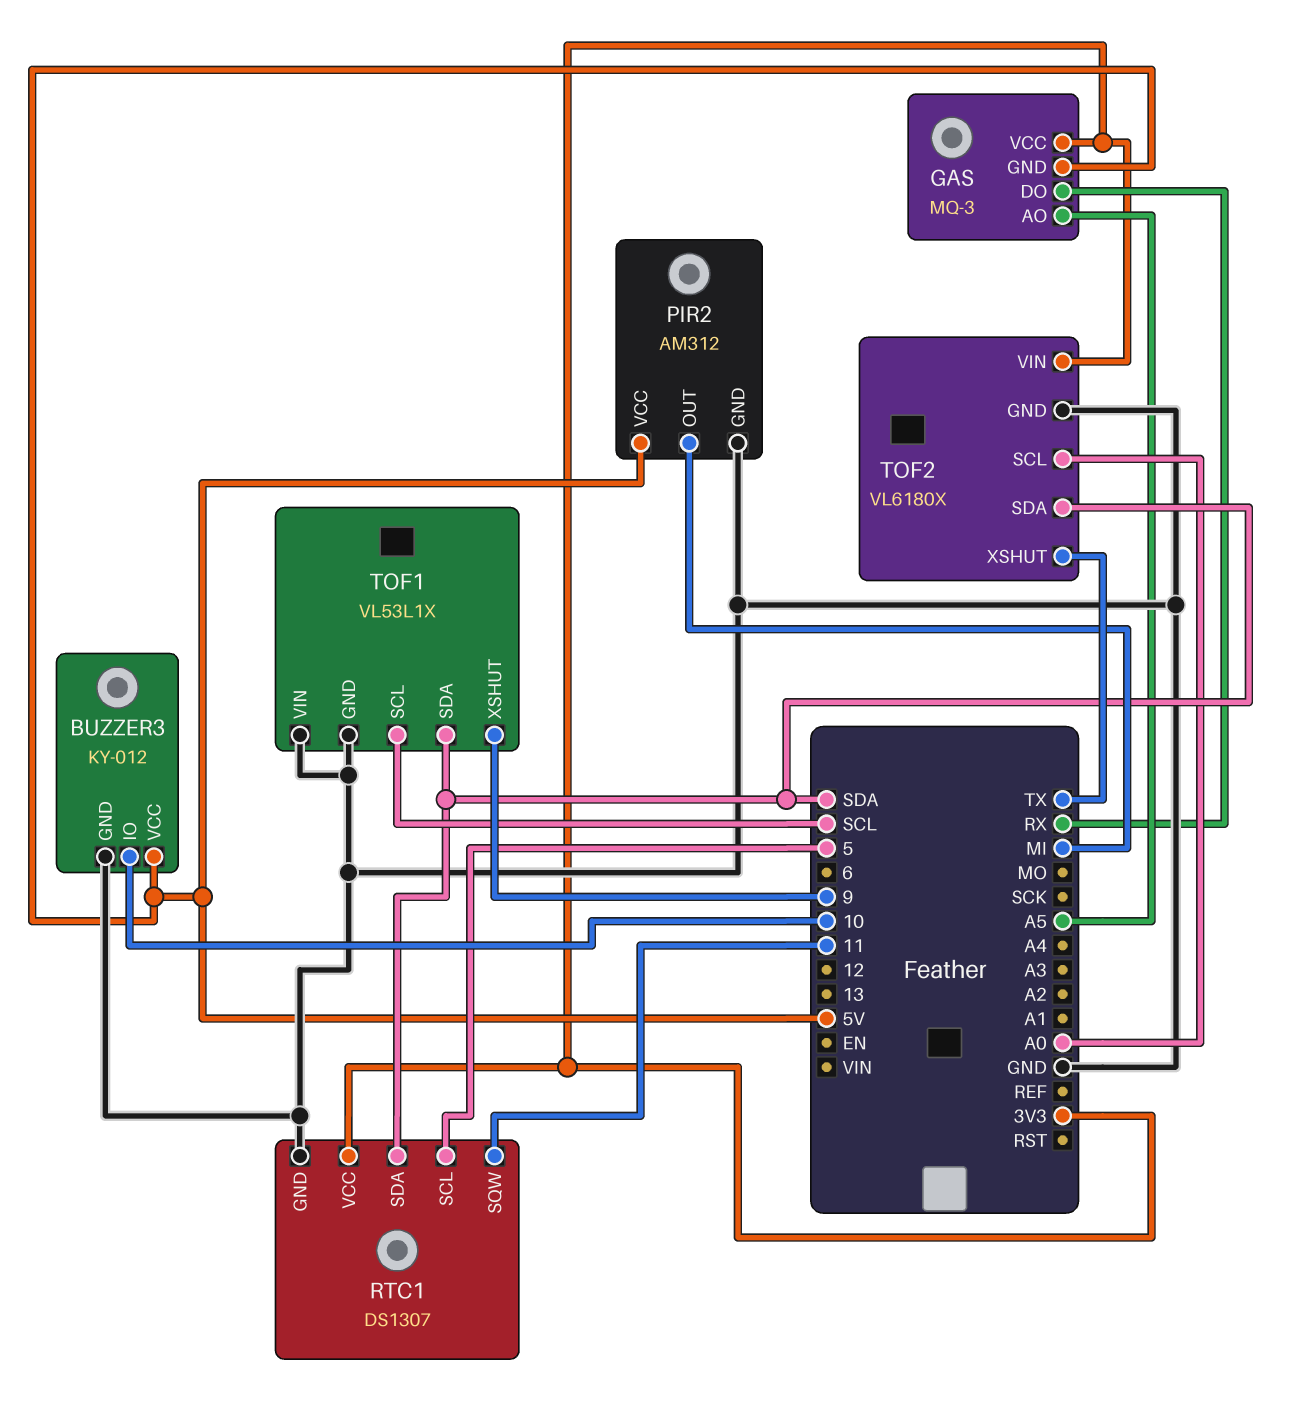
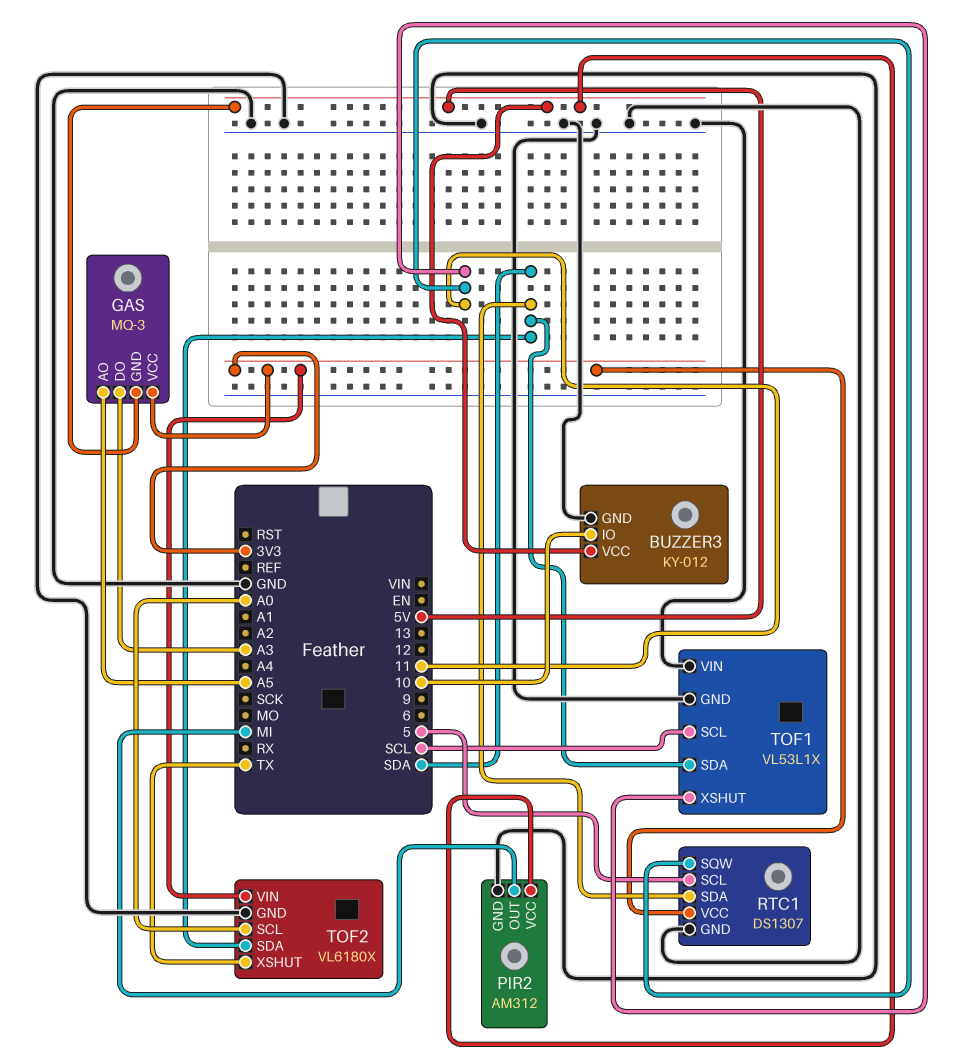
GAS pin DO: RX -> A3
TOF1 pin XSHUT: 9 -> 11

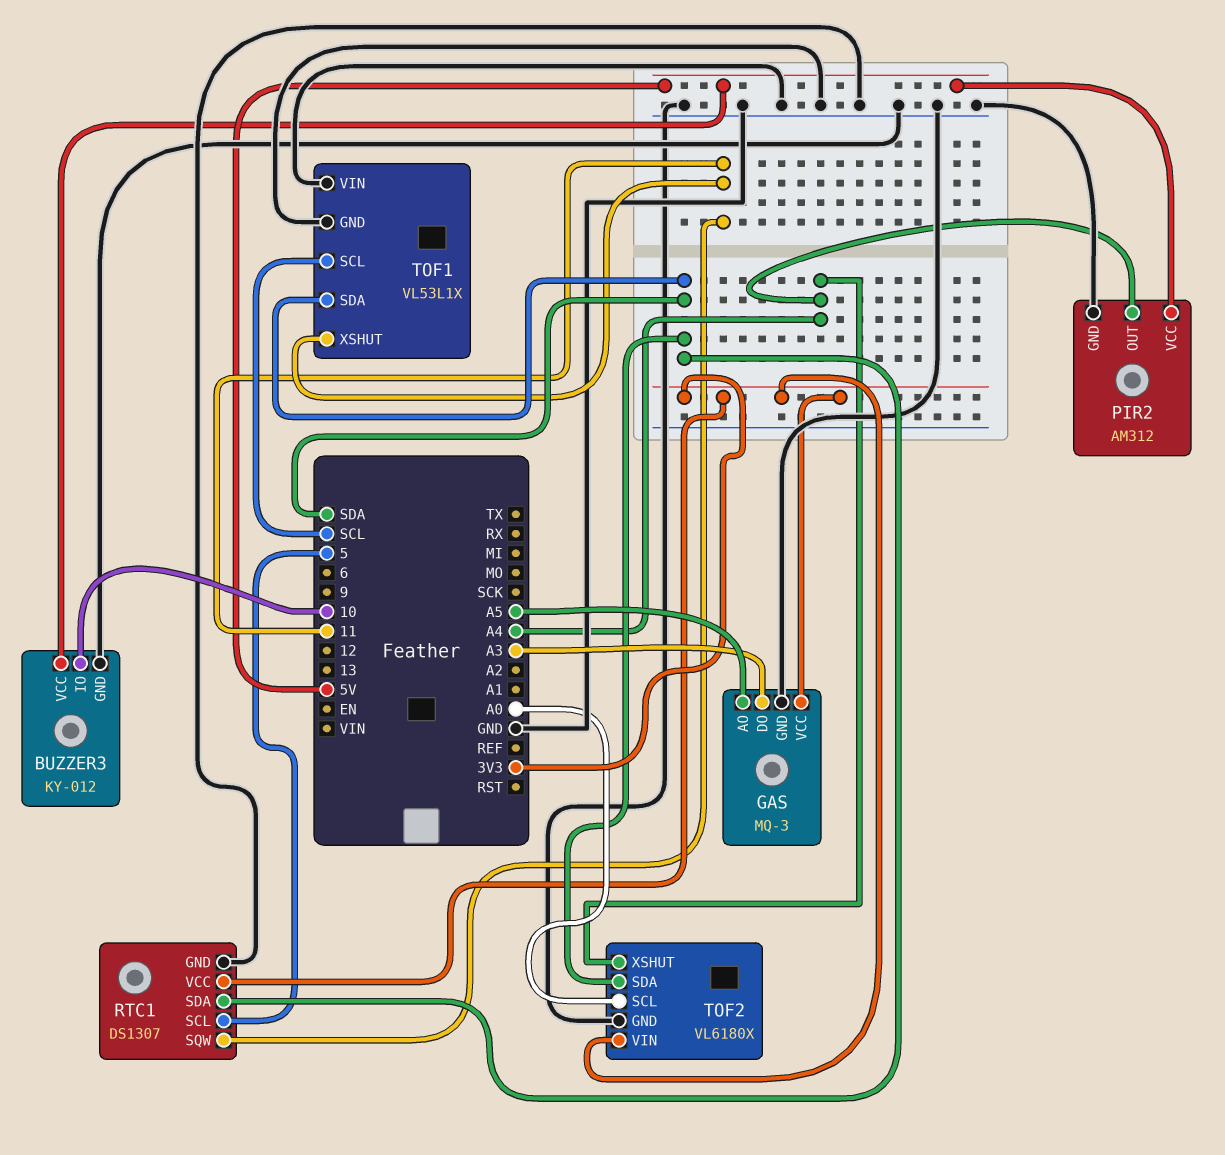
GAS pin GND: 5V -> GND
PIR2 pin OUT: MI -> A4
TOF2 pin XSHUT: TX -> A4

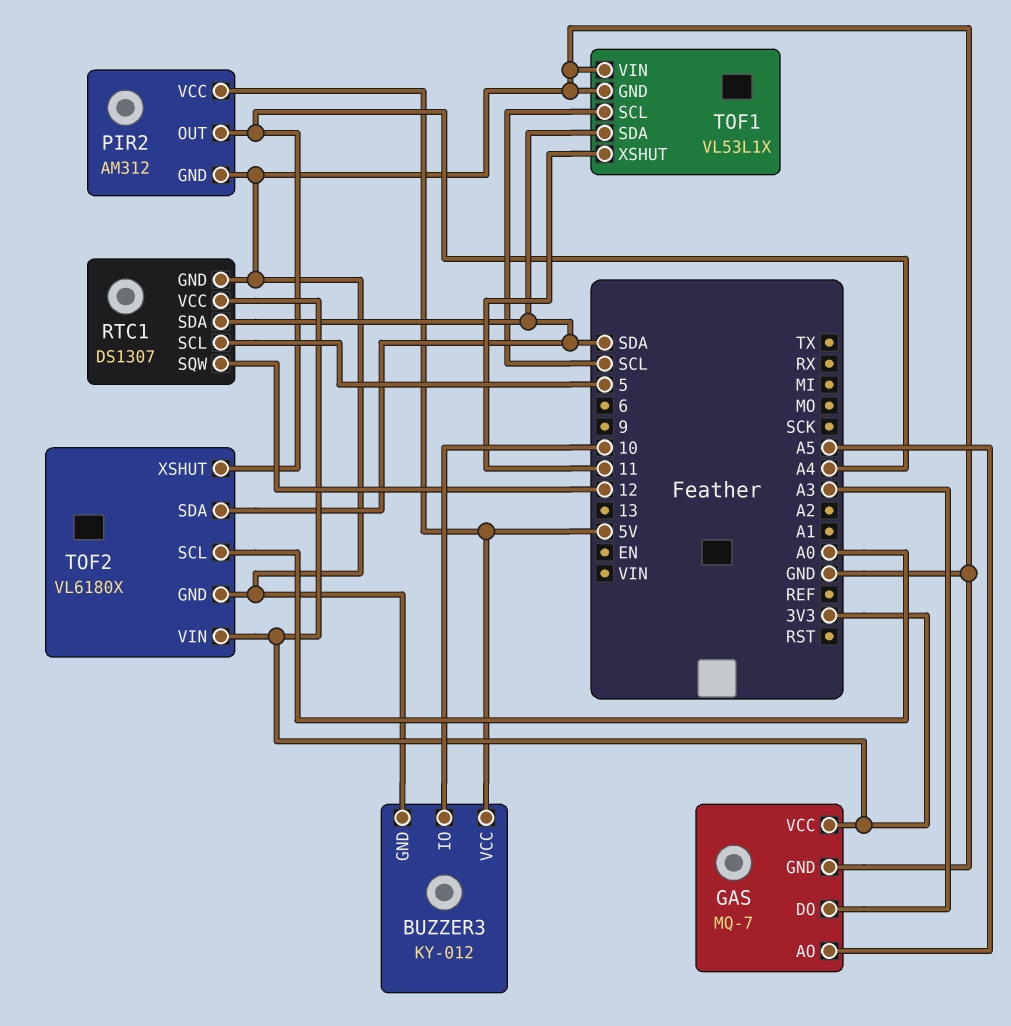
GAS: MQ-3 -> MQ-7
RTC1 pin SQW: 11 -> 12

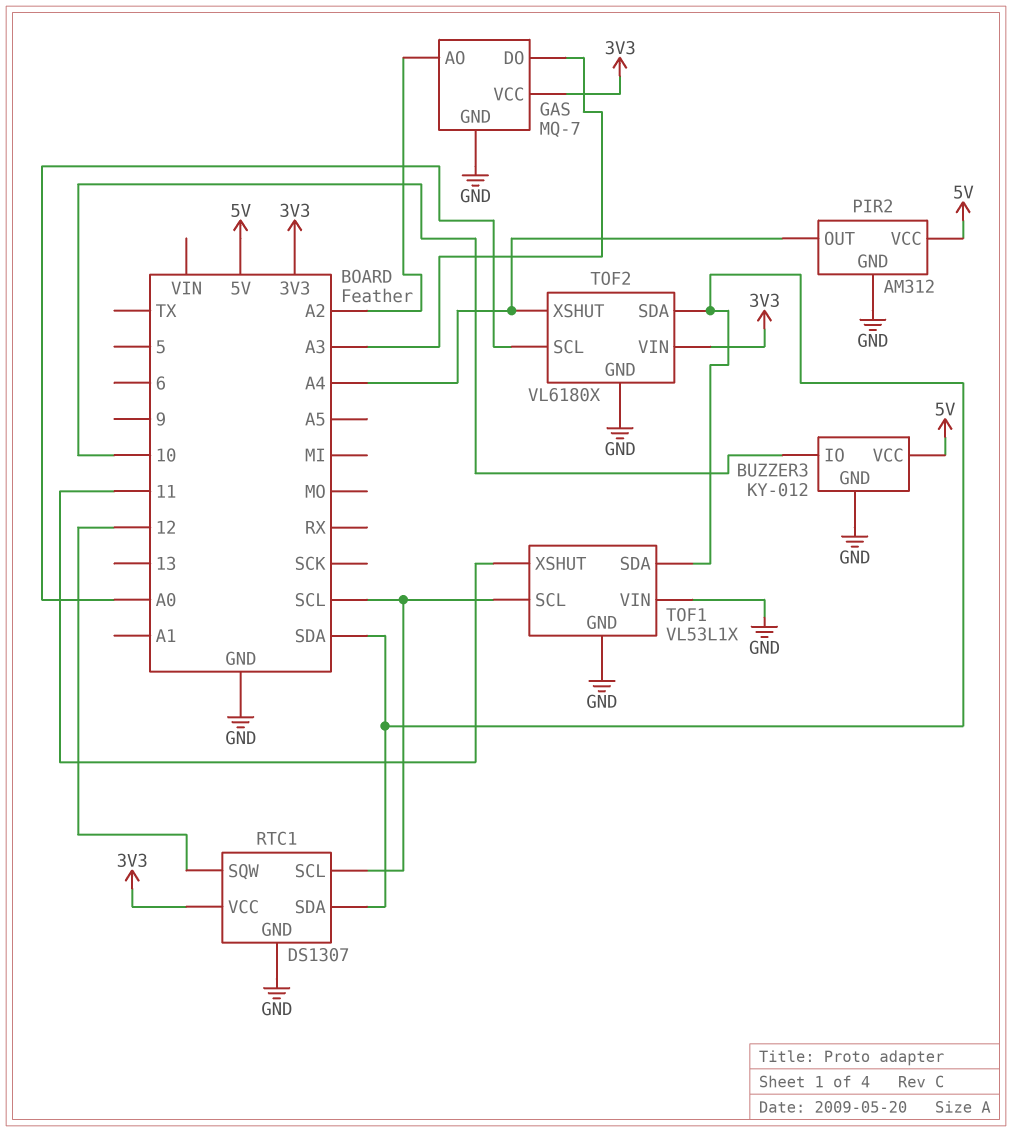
GAS pin AO: A5 -> A2
RTC1 pin SCL: 5 -> SCL

